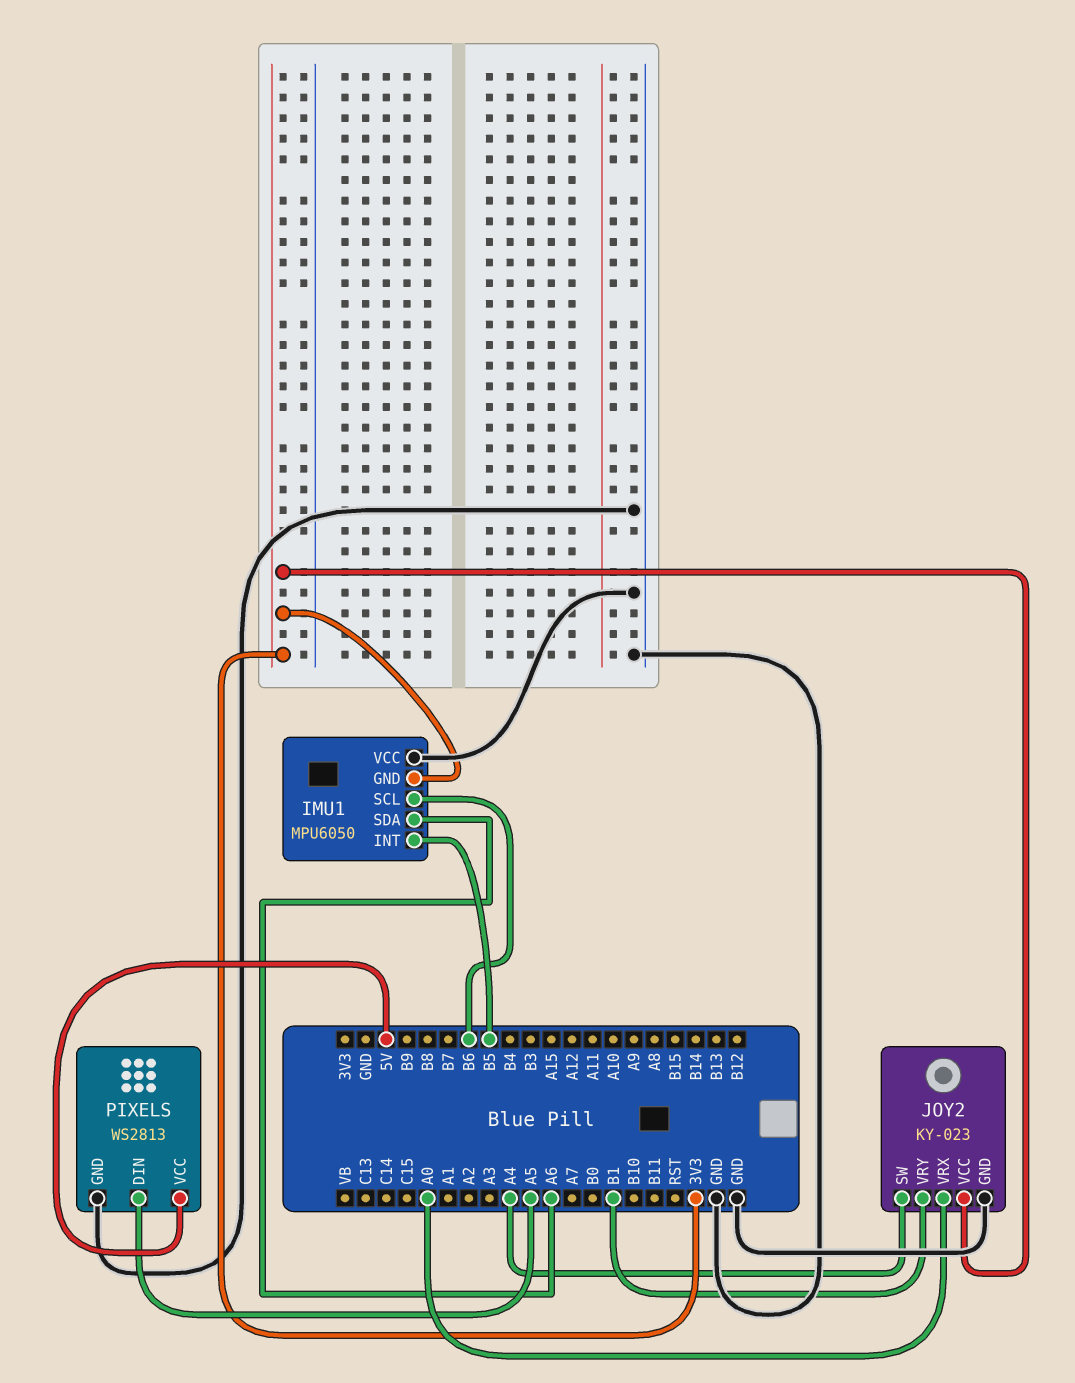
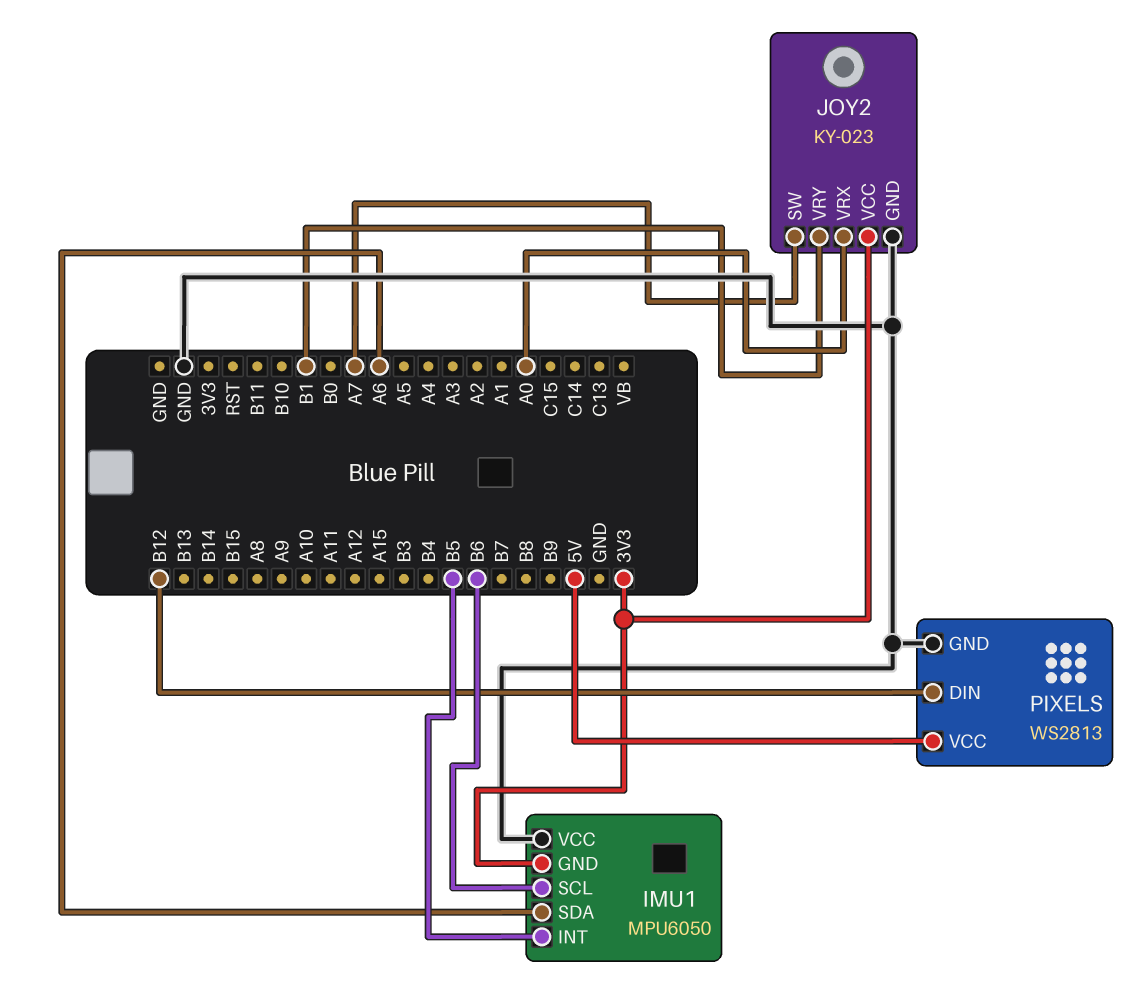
JOY2 pin SW: A4 -> A7
PIXELS pin DIN: A5 -> B12

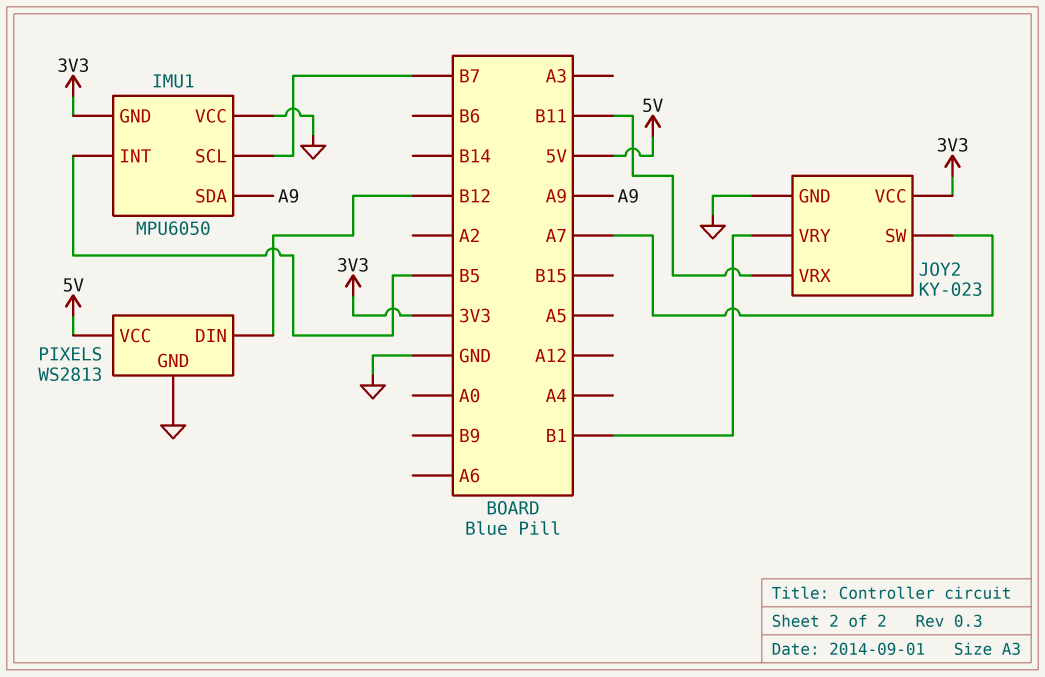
IMU1 pin SCL: B6 -> B7
IMU1 pin SDA: A6 -> A9
JOY2 pin VRX: A0 -> B11

